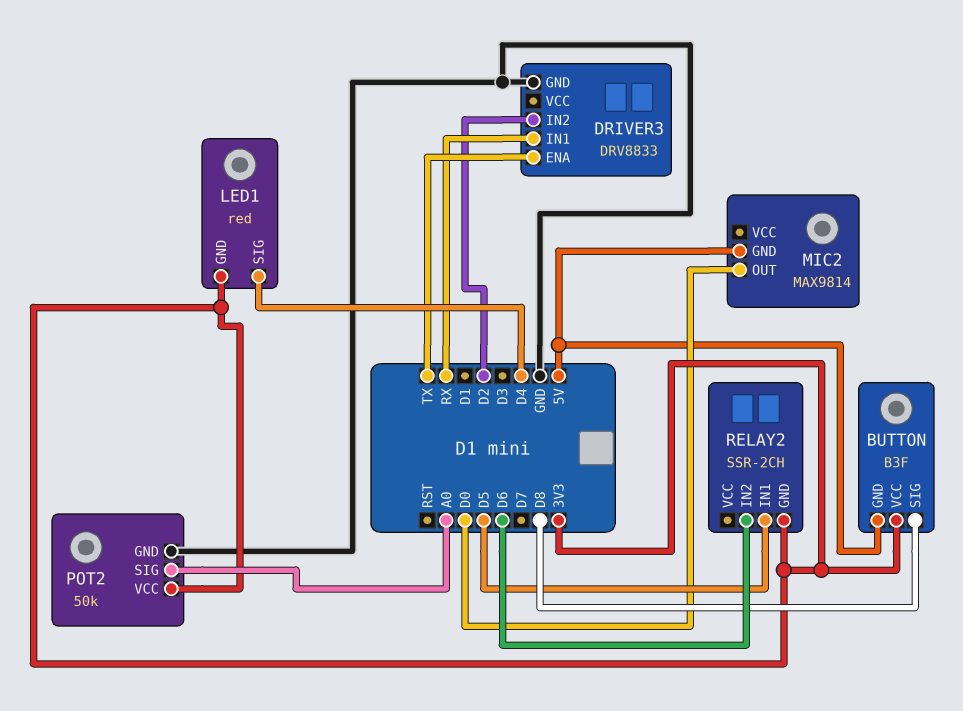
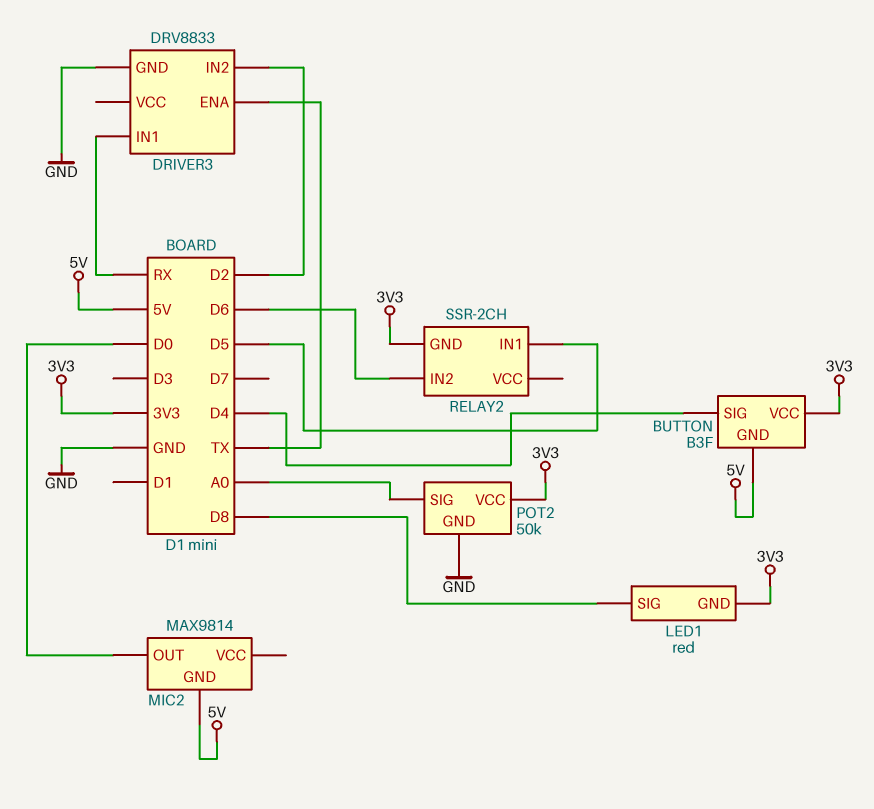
BUTTON pin SIG: D8 -> D4
LED1 pin SIG: D4 -> D8

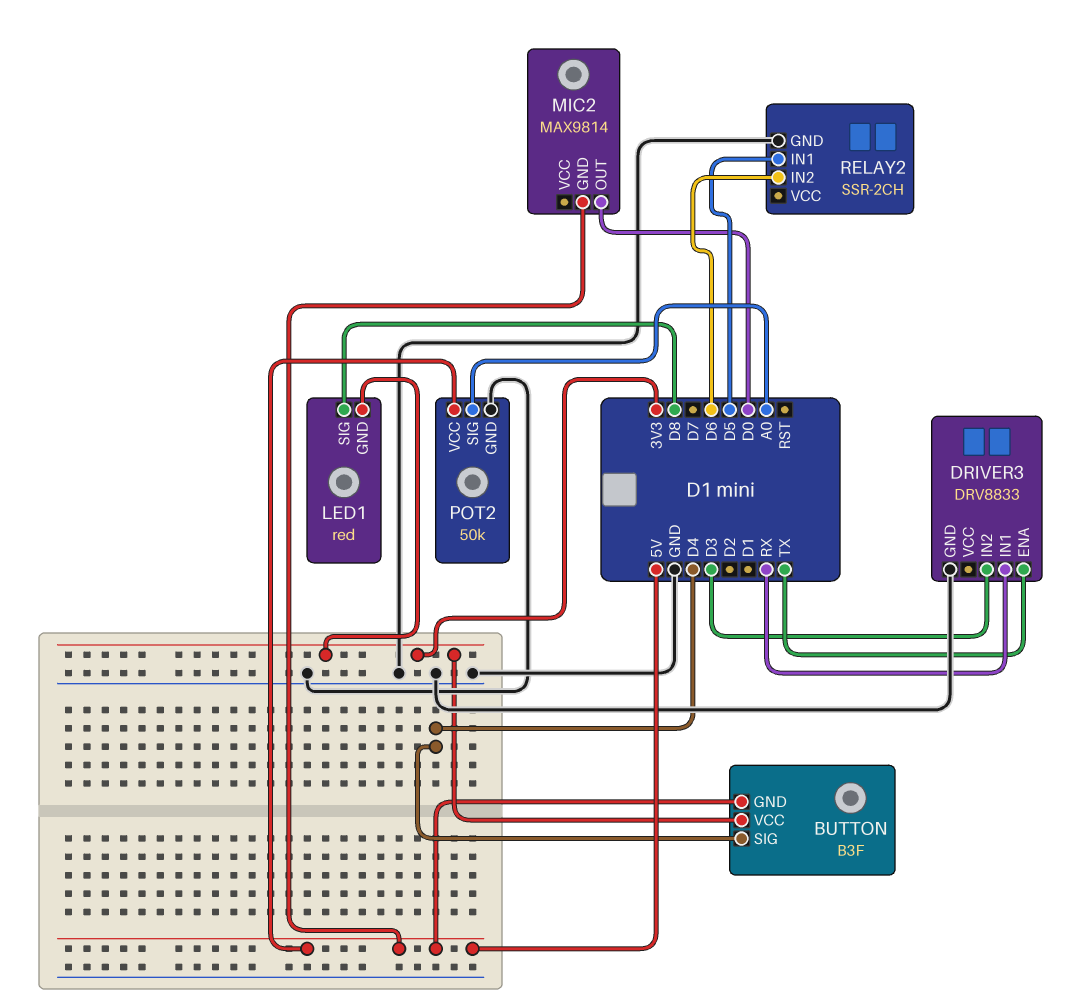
DRIVER3 pin IN2: D2 -> D3
POT2 pin VCC: 3V3 -> 5V
RELAY2 pin GND: 3V3 -> GND

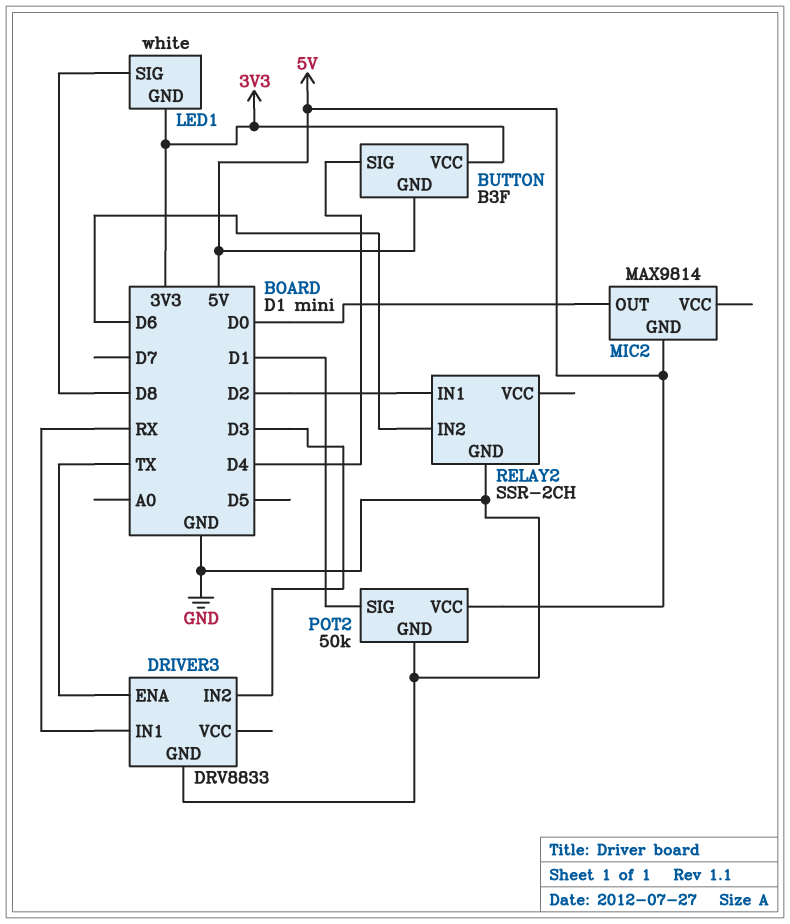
LED1: red -> white
POT2 pin SIG: A0 -> D1
RELAY2 pin IN1: D5 -> D2

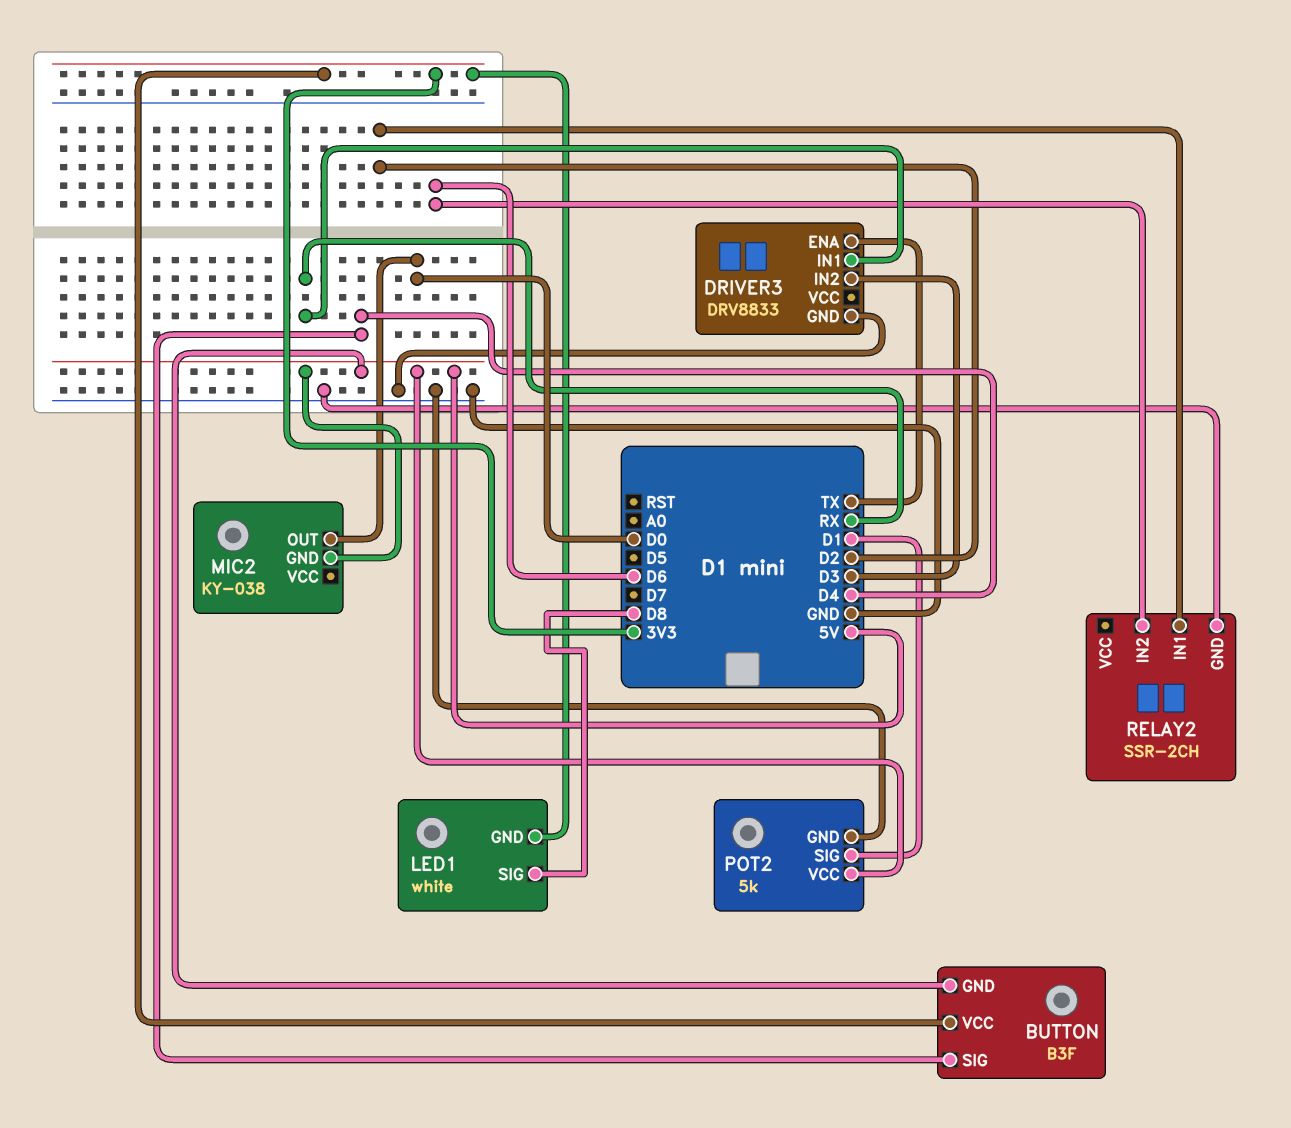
MIC2: MAX9814 -> KY-038
POT2: 50k -> 5k

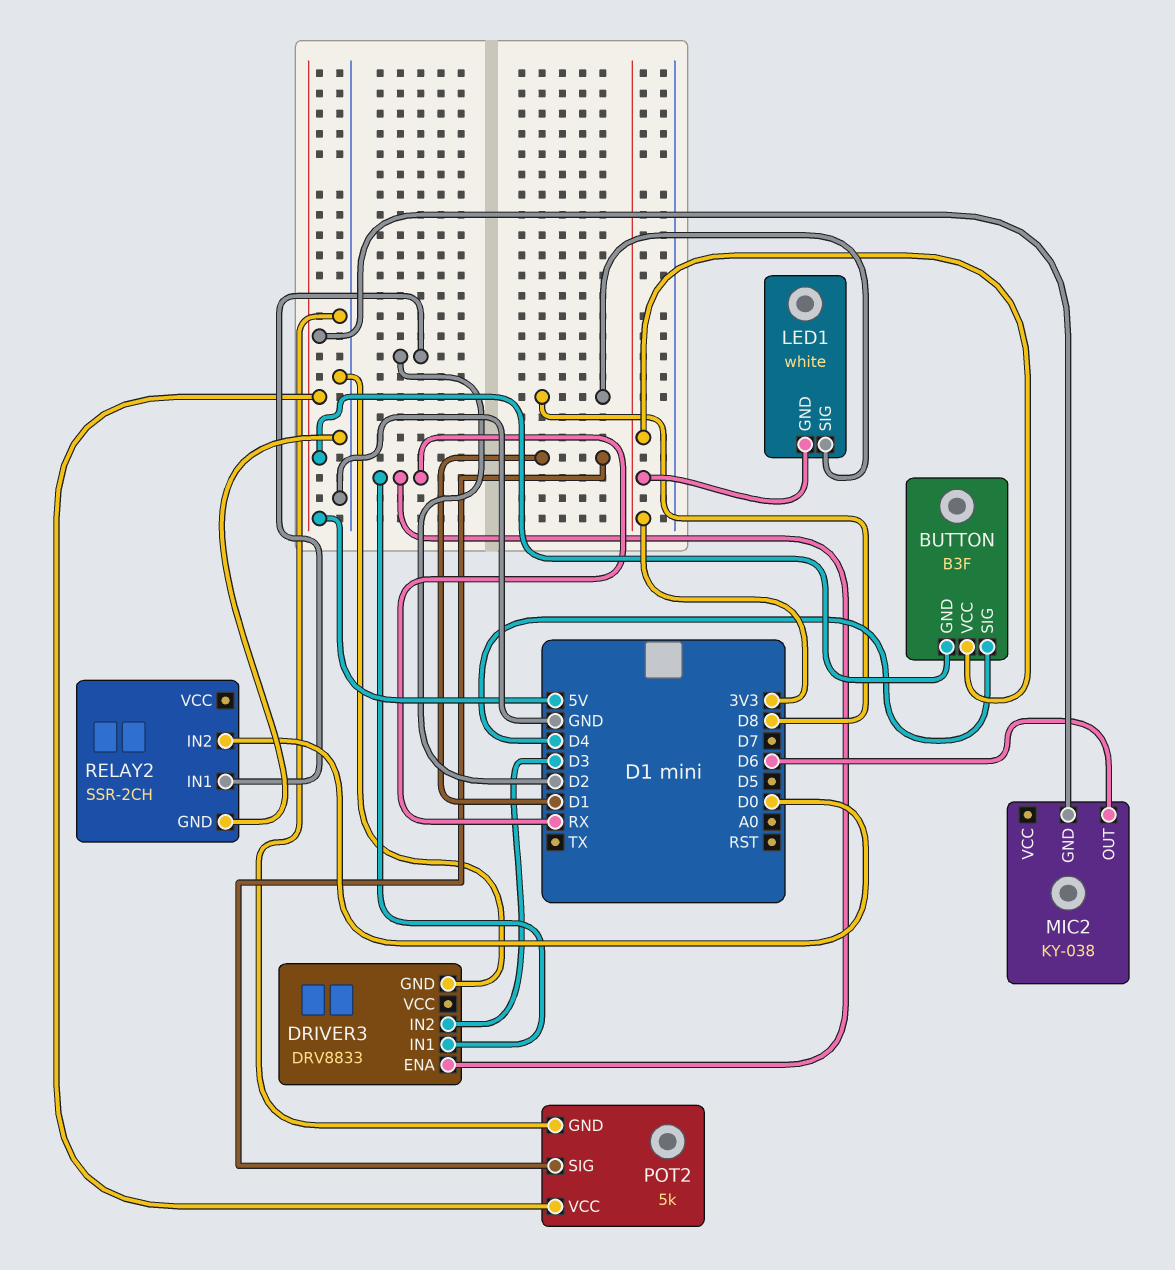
DRIVER3 pin ENA: TX -> RX
MIC2 pin OUT: D0 -> D6
RELAY2 pin IN2: D6 -> D0

